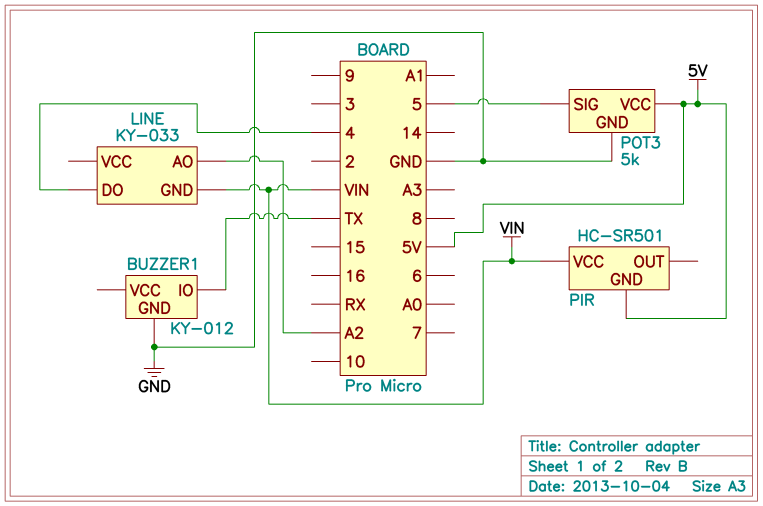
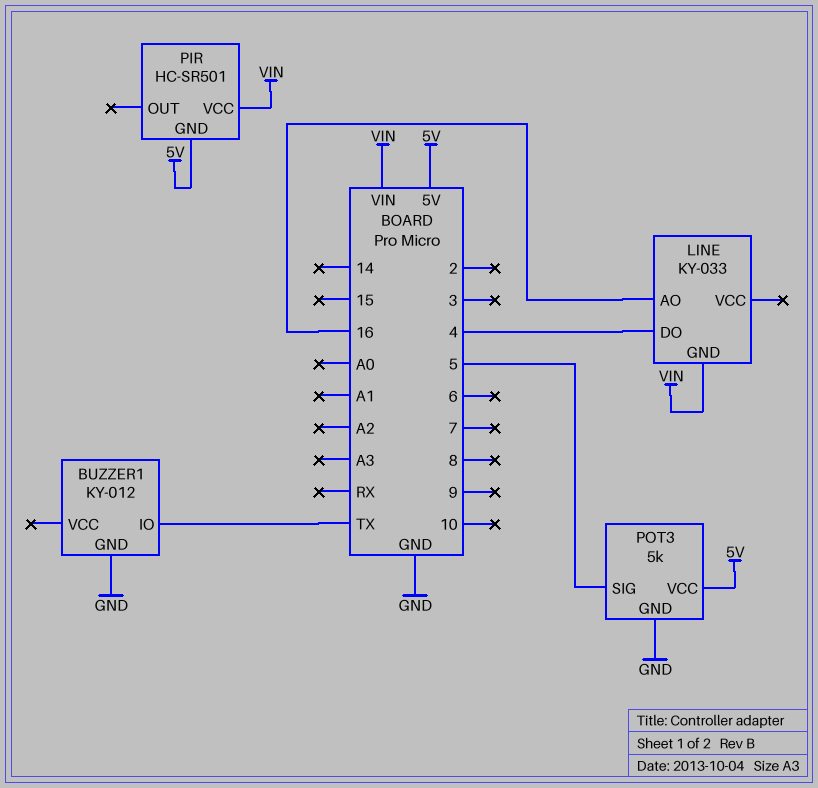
LINE pin AO: A2 -> 16

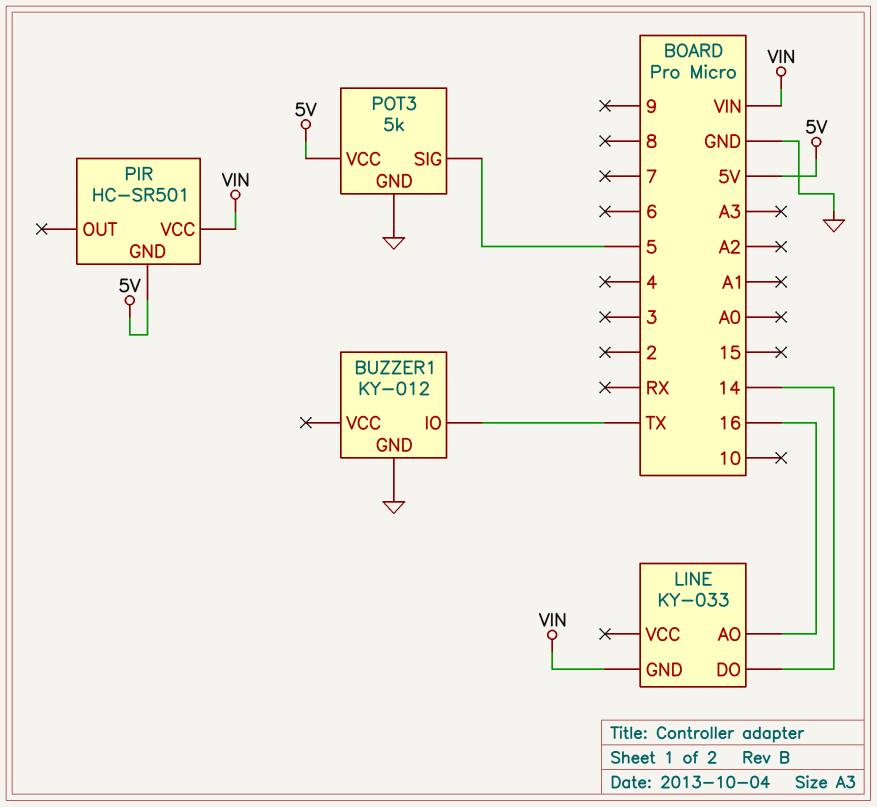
LINE pin DO: 4 -> 14

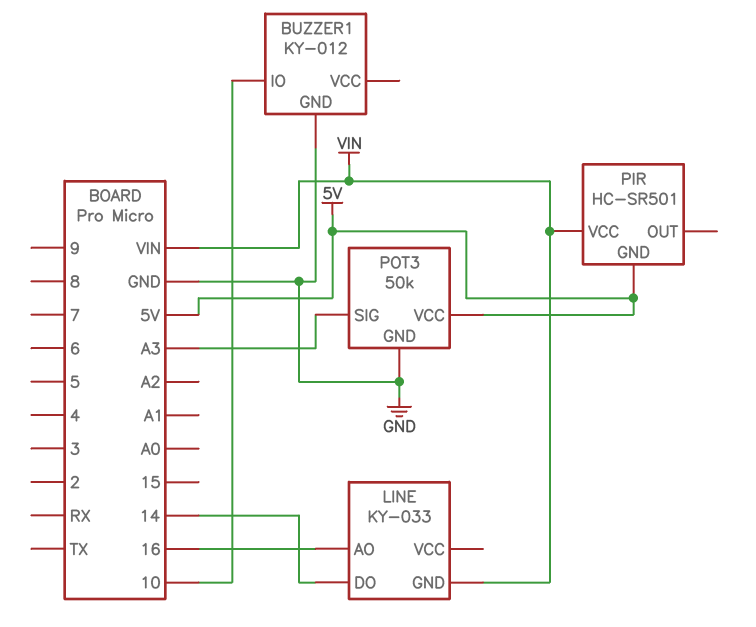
BUZZER1 pin IO: TX -> 10
POT3: 5k -> 50k
POT3 pin SIG: 5 -> A3

